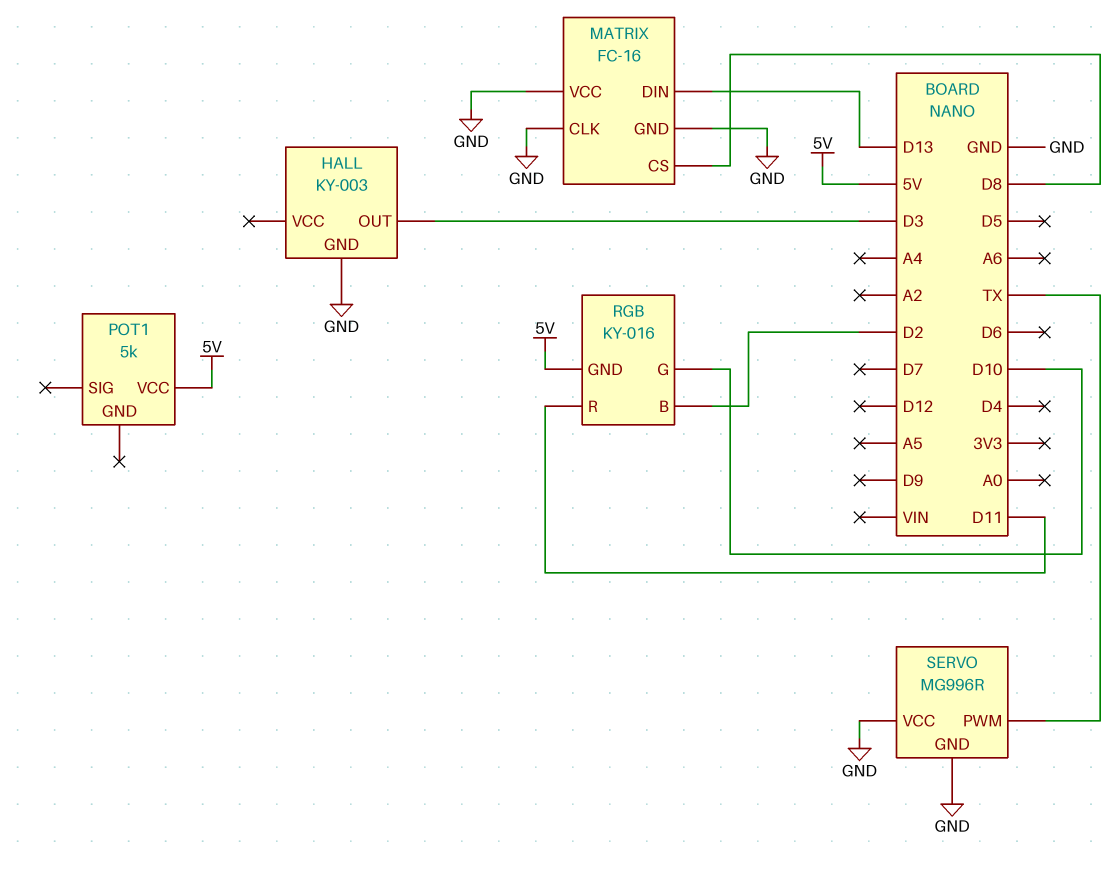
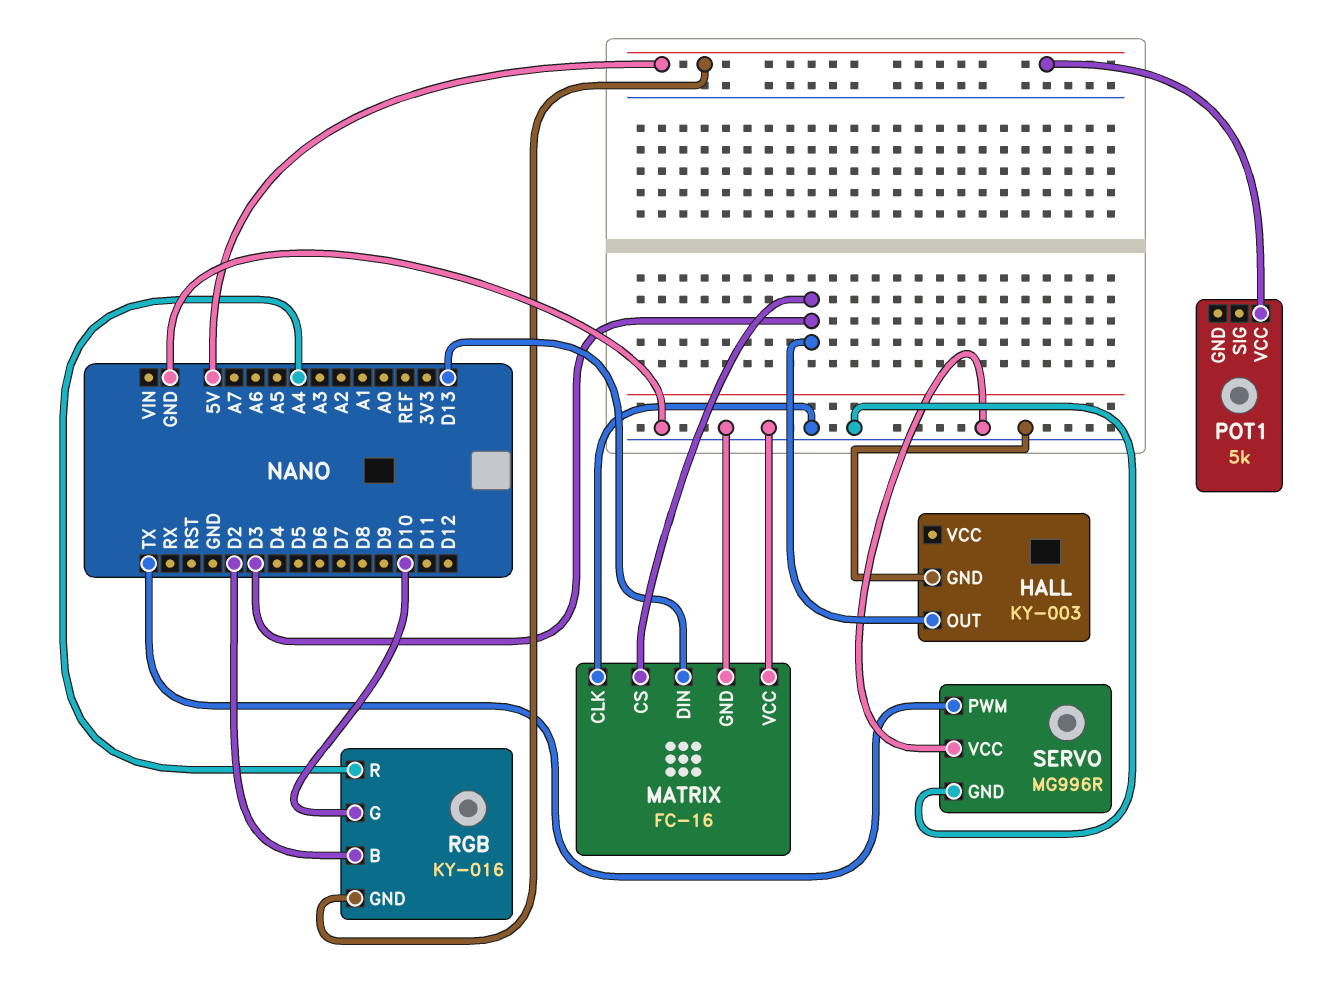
MATRIX pin CS: D8 -> D3
RGB pin R: D11 -> A4

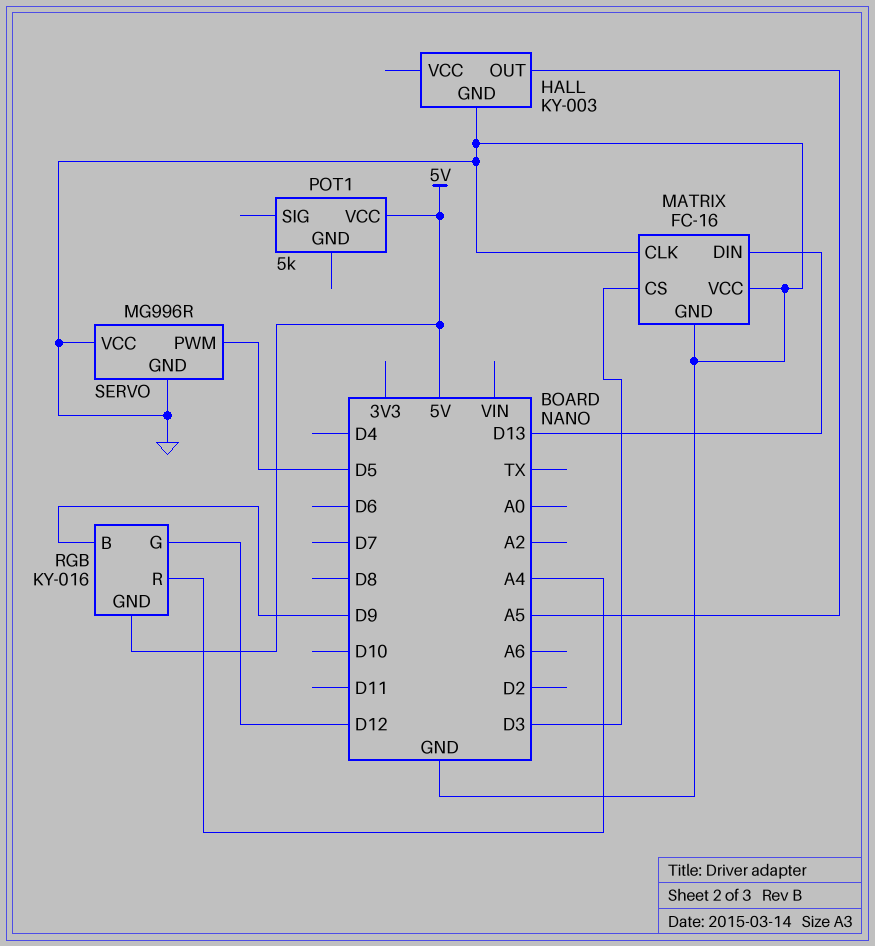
HALL pin OUT: D3 -> A5
RGB pin B: D2 -> D9
RGB pin G: D10 -> D12
SERVO pin PWM: TX -> D5

